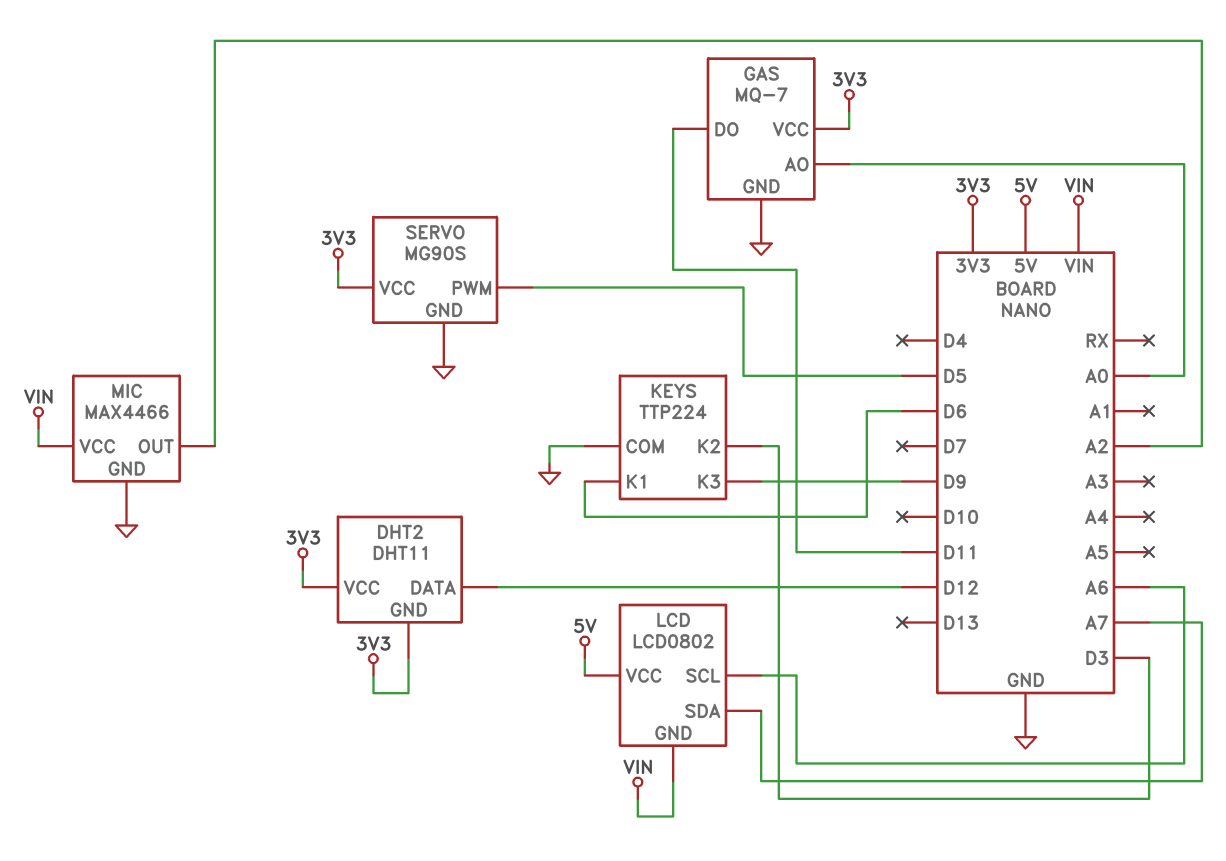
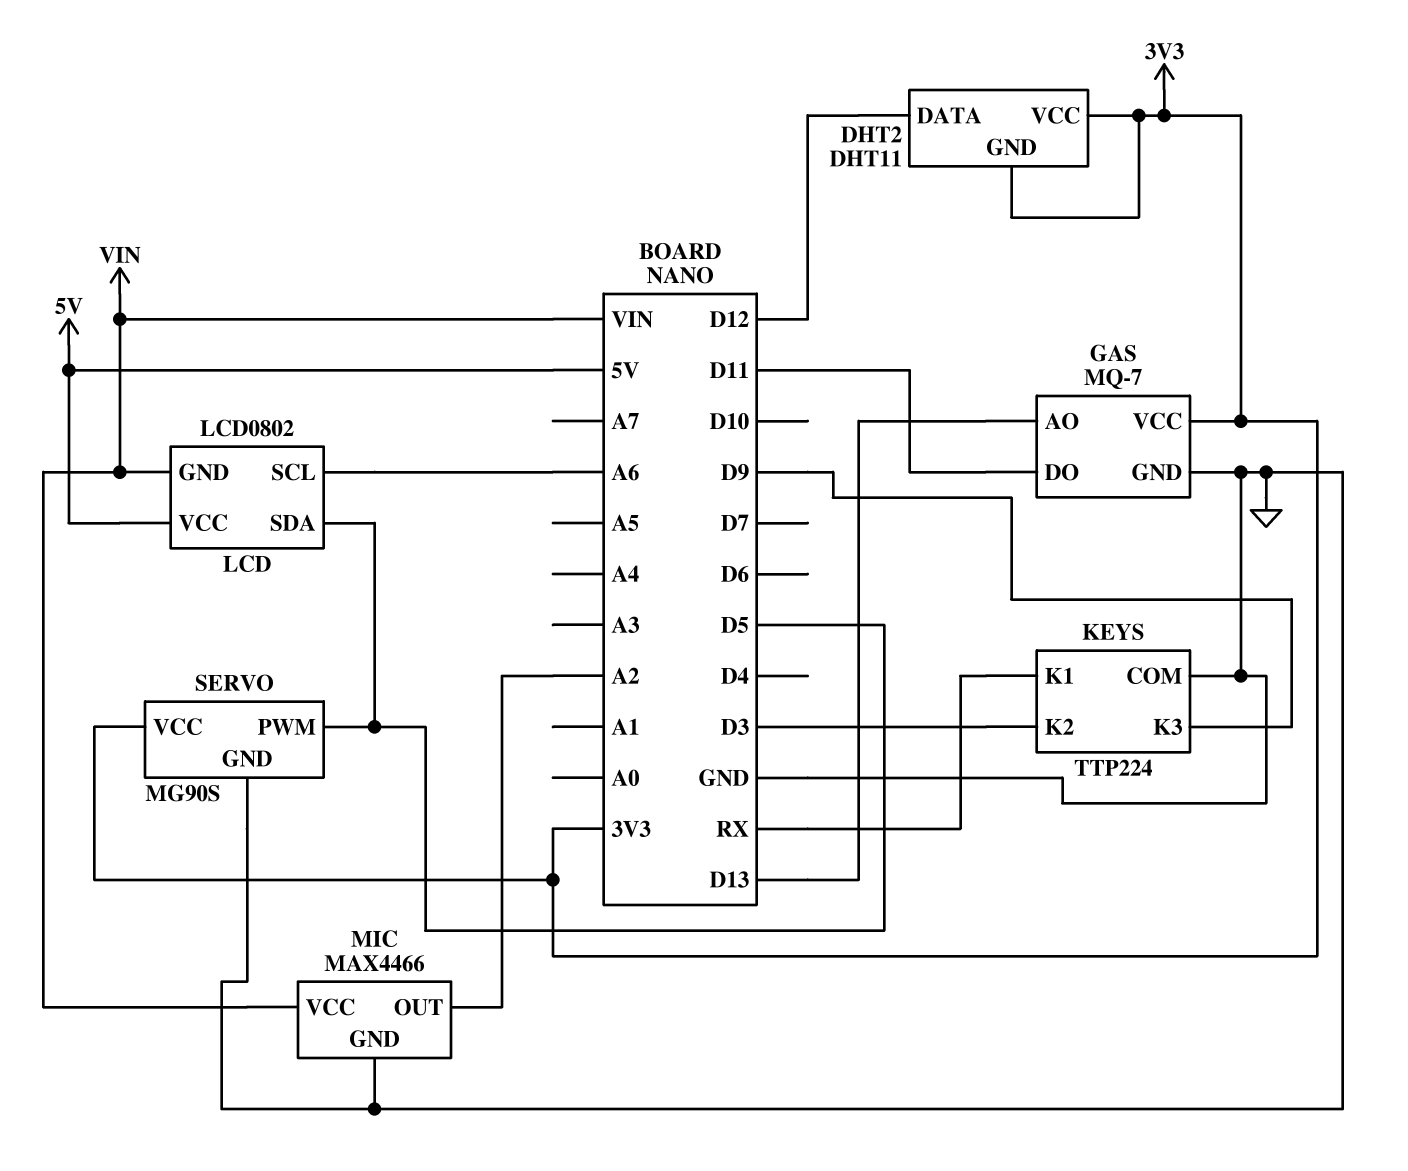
GAS pin AO: A0 -> D13
KEYS pin K1: D6 -> RX
LCD pin SDA: A7 -> D5

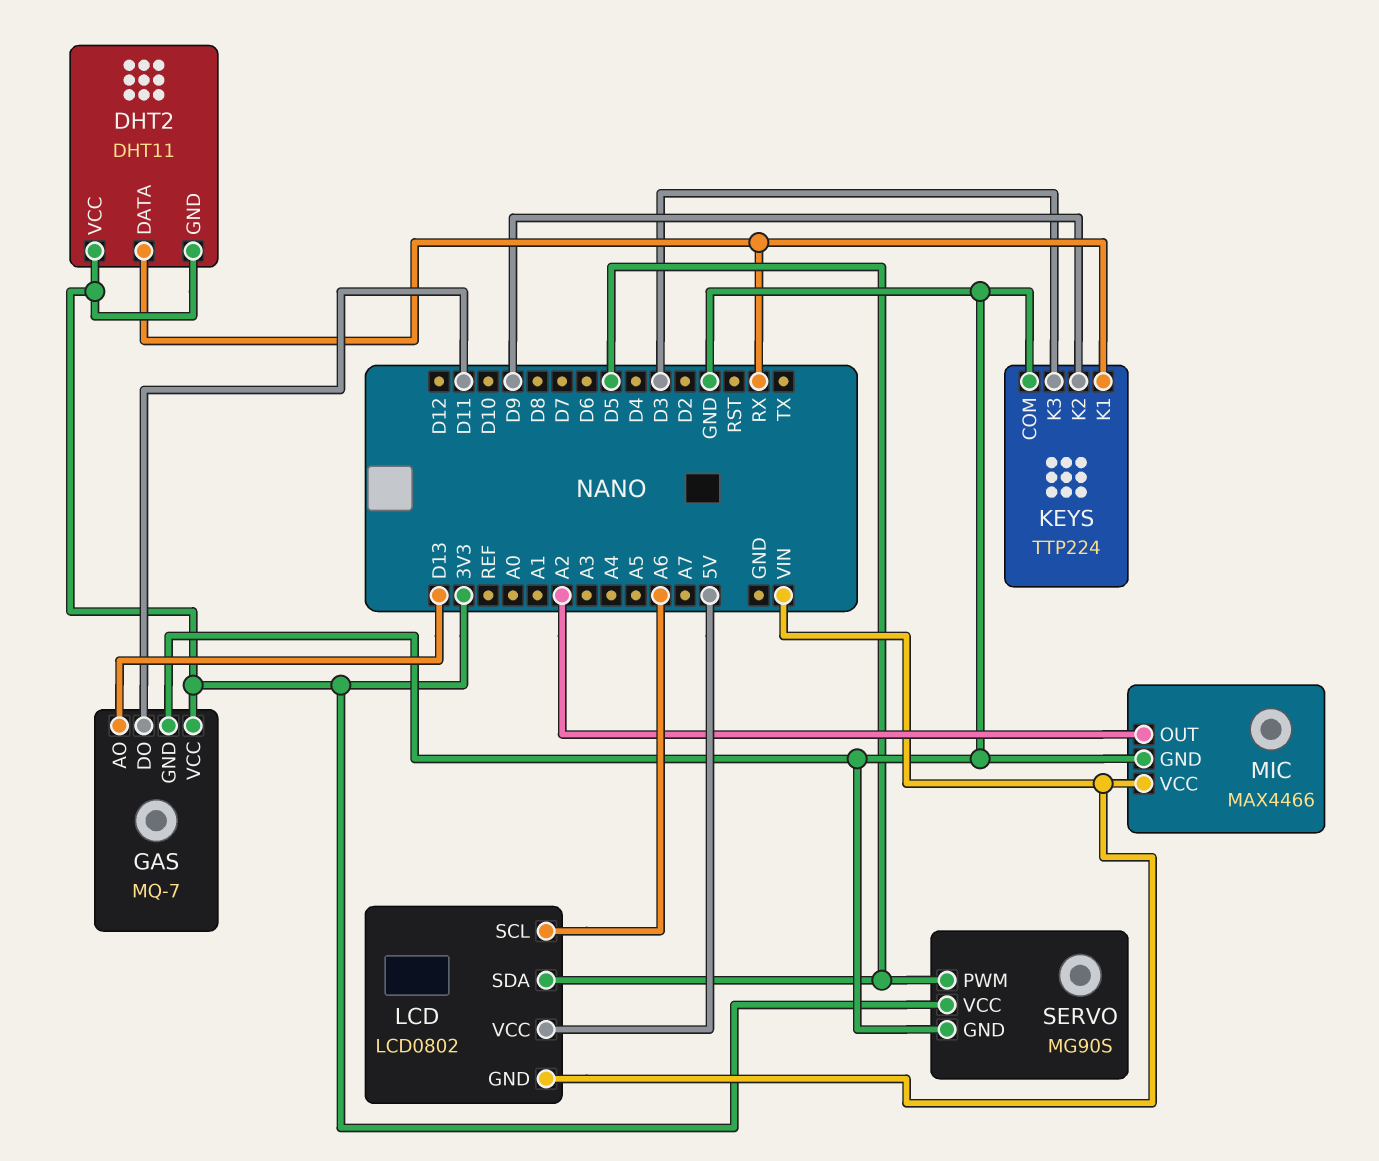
DHT2 pin DATA: D12 -> RX
KEYS pin K2: D3 -> D9
KEYS pin K3: D9 -> D3

